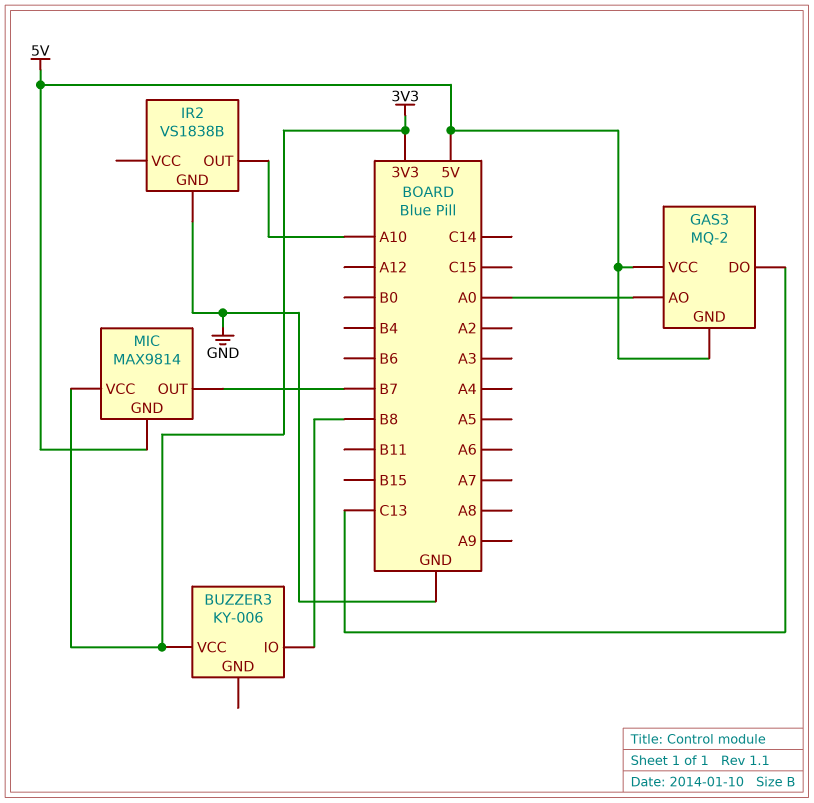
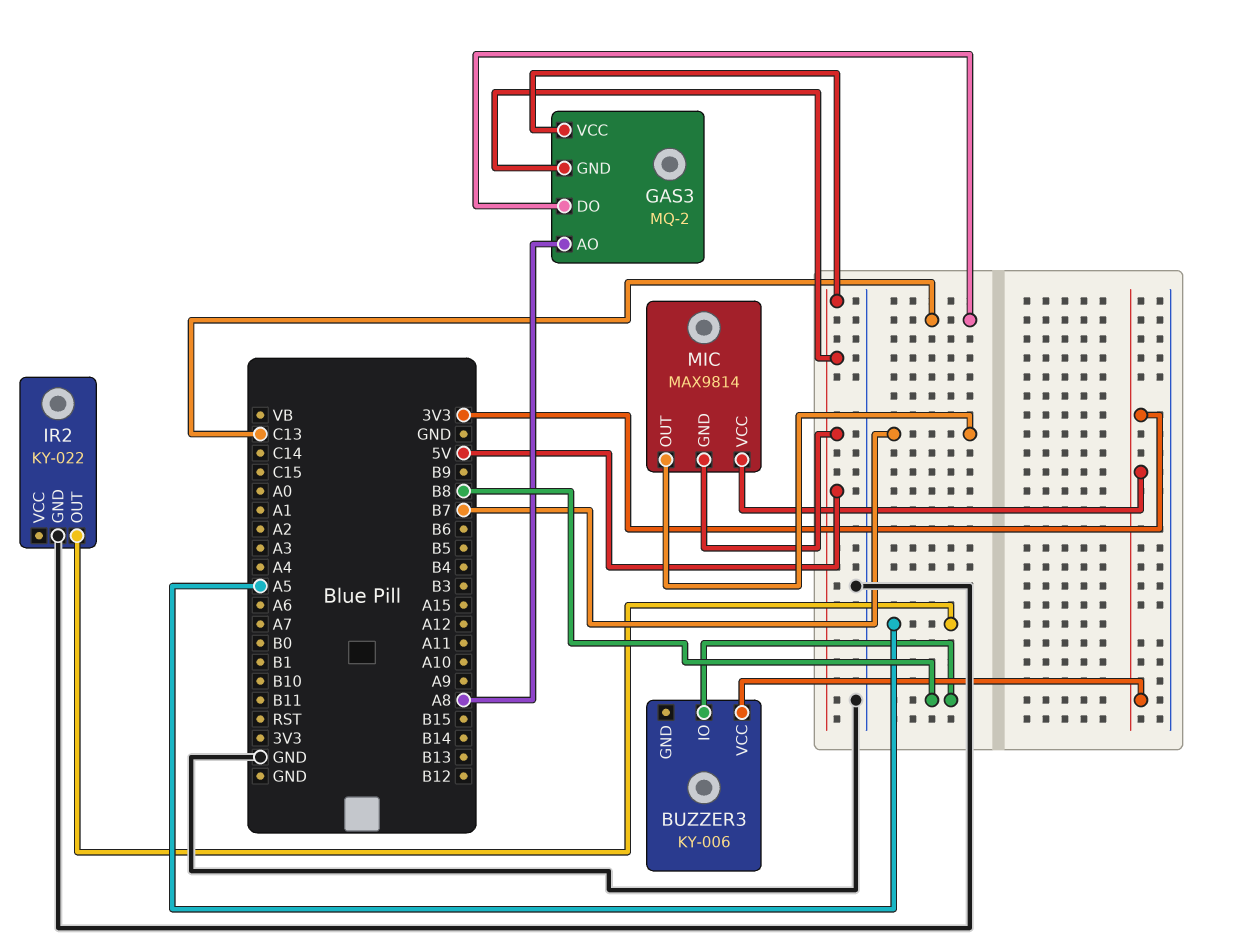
GAS3 pin AO: A0 -> A8
IR2: VS1838B -> KY-022
IR2 pin OUT: A10 -> A5

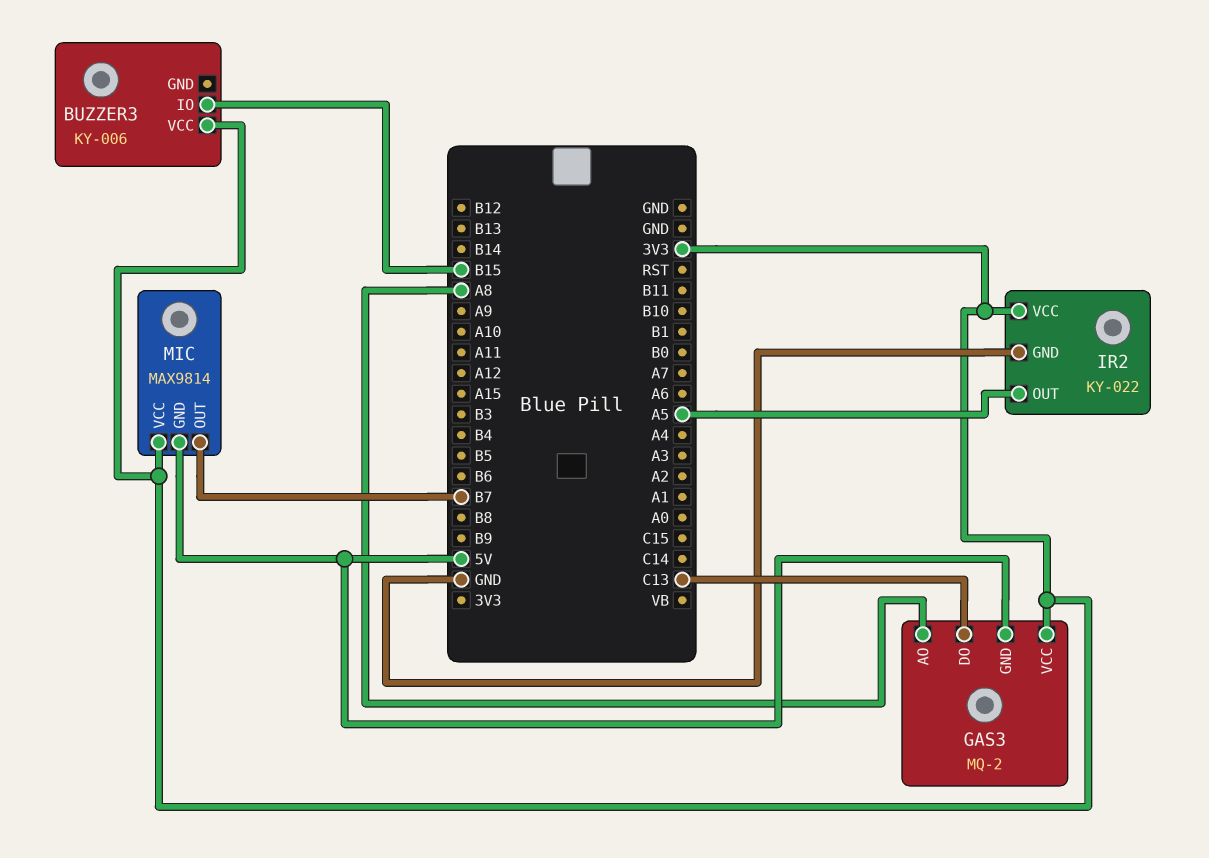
BUZZER3 pin IO: B8 -> B15
GAS3 pin VCC: 5V -> 3V3
IR2 pin VCC: none -> 3V3

